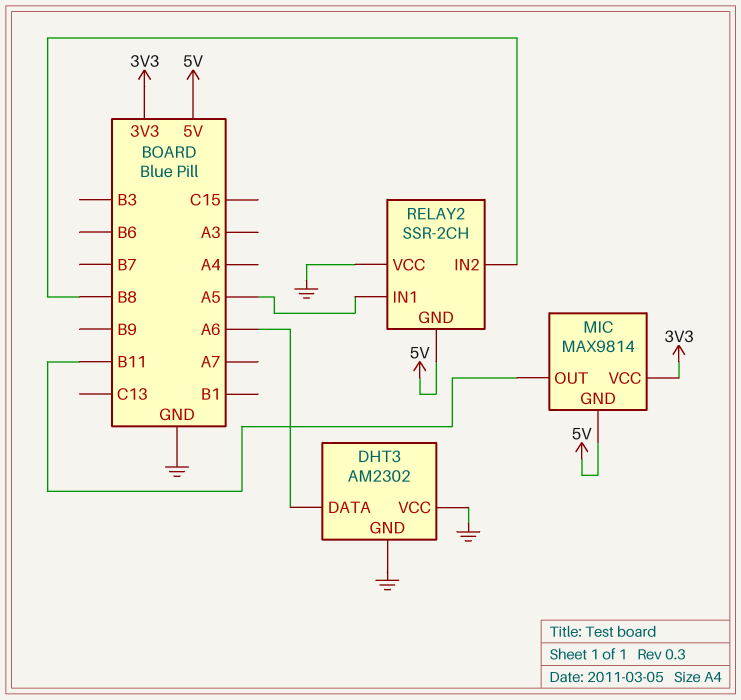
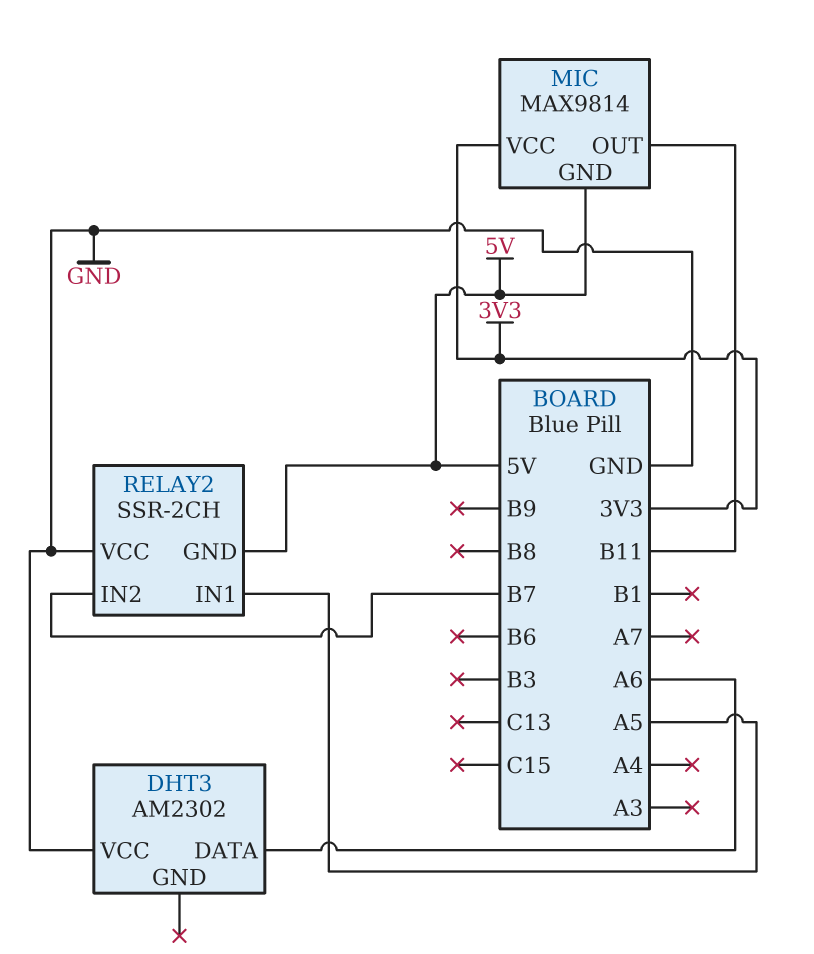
DHT3 pin GND: GND -> none
RELAY2 pin IN2: B8 -> B7

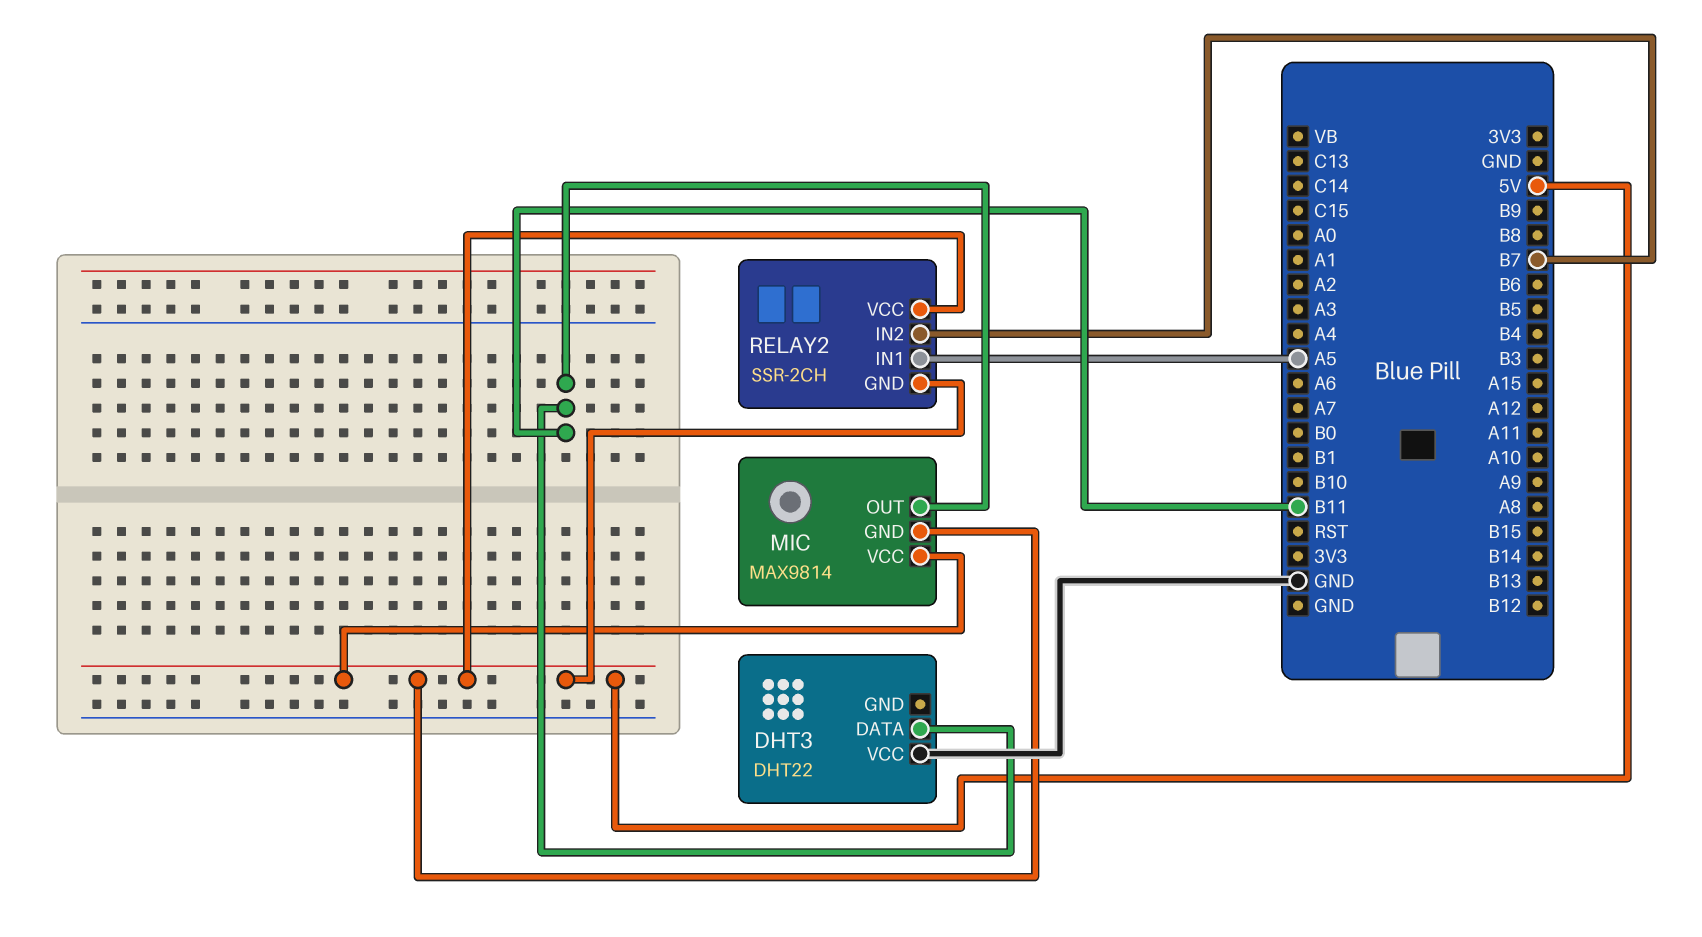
DHT3: AM2302 -> DHT22
DHT3 pin DATA: A6 -> B11
MIC pin VCC: 3V3 -> 5V
RELAY2 pin VCC: GND -> 5V

